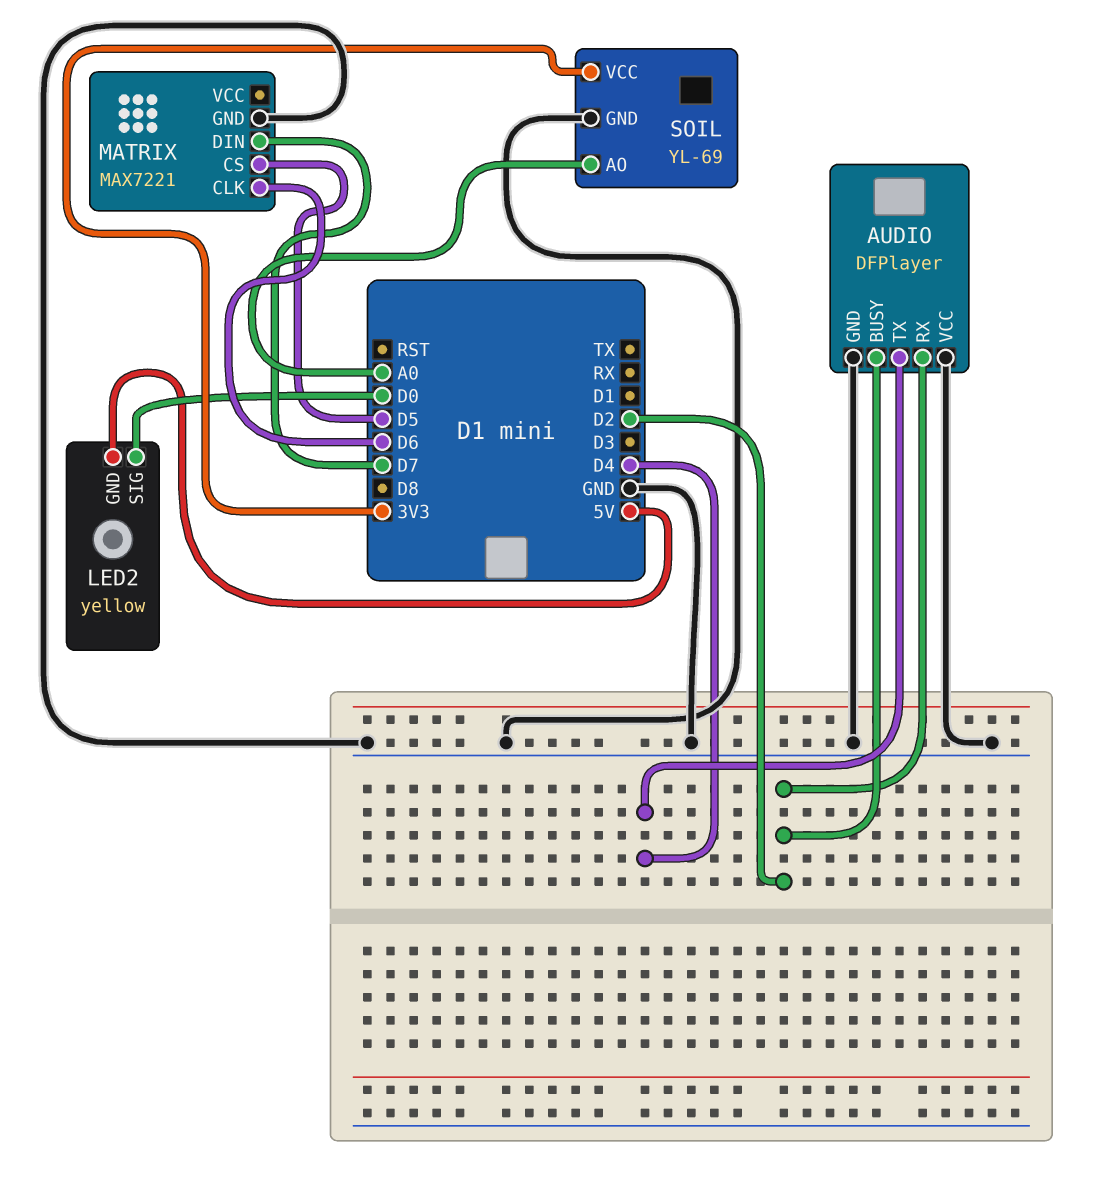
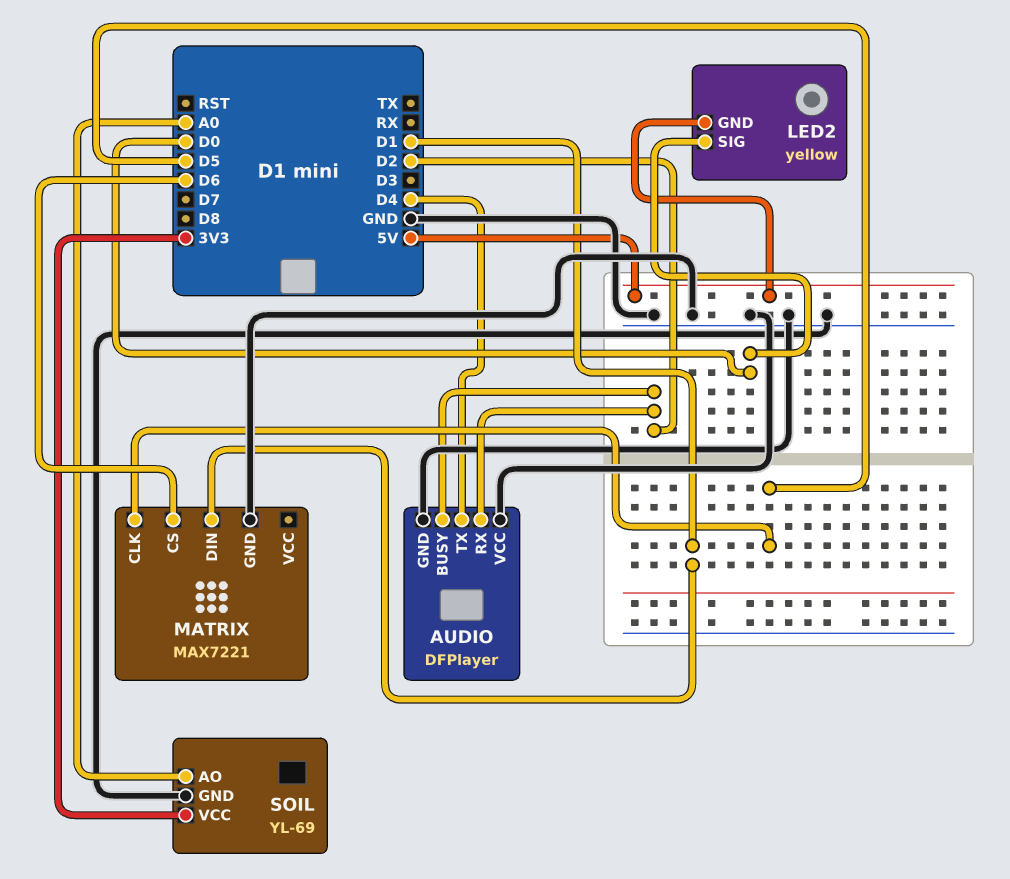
MATRIX pin CLK: D6 -> D5
MATRIX pin CS: D5 -> D6
MATRIX pin DIN: D7 -> D1

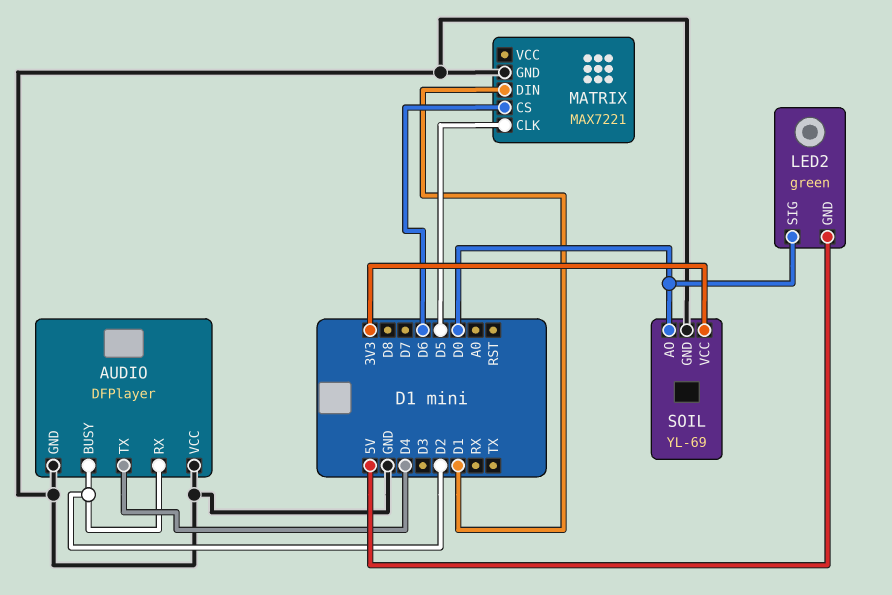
LED2: yellow -> green
SOIL pin AO: A0 -> D0

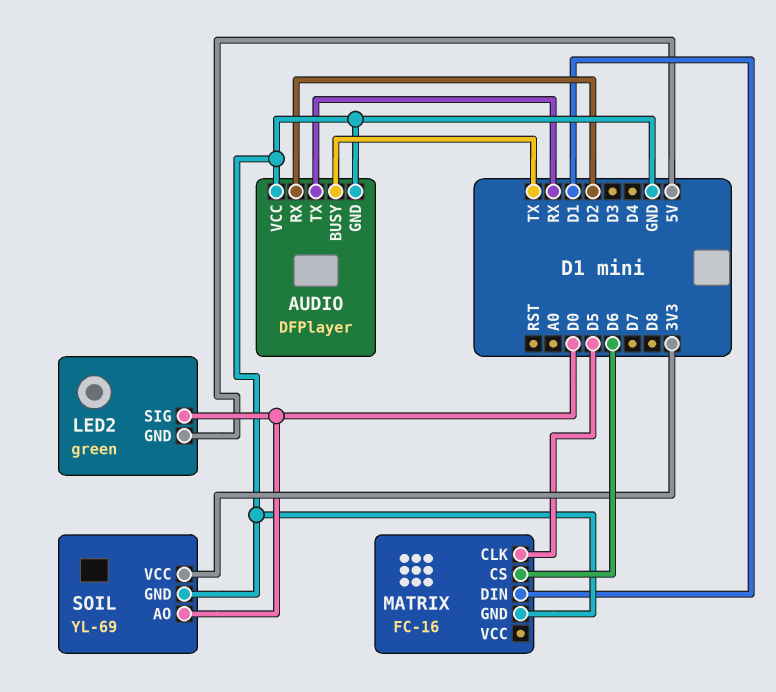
AUDIO pin BUSY: D2 -> TX
AUDIO pin TX: D4 -> RX
MATRIX: MAX7221 -> FC-16

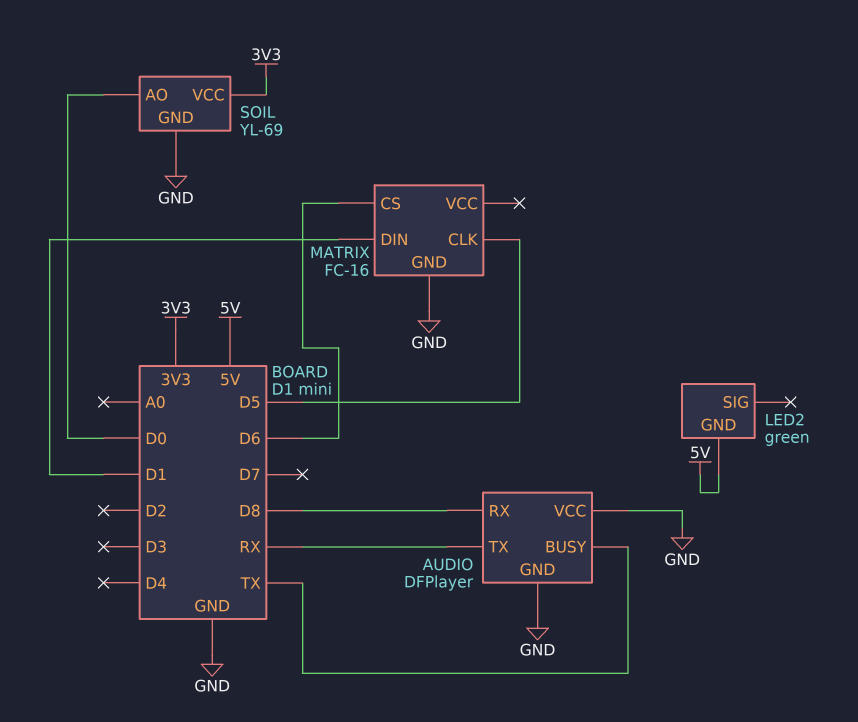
AUDIO pin RX: D2 -> D8
LED2 pin SIG: D0 -> none

